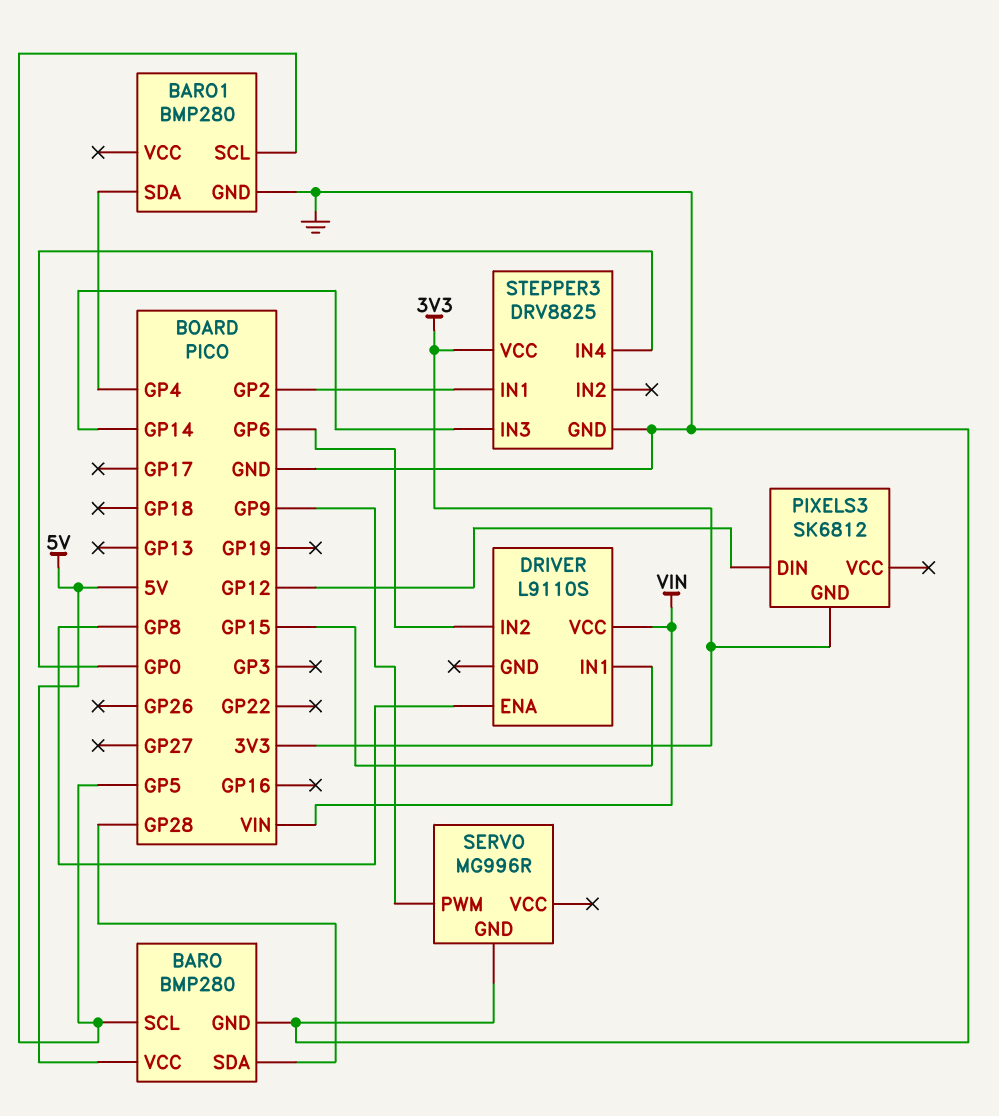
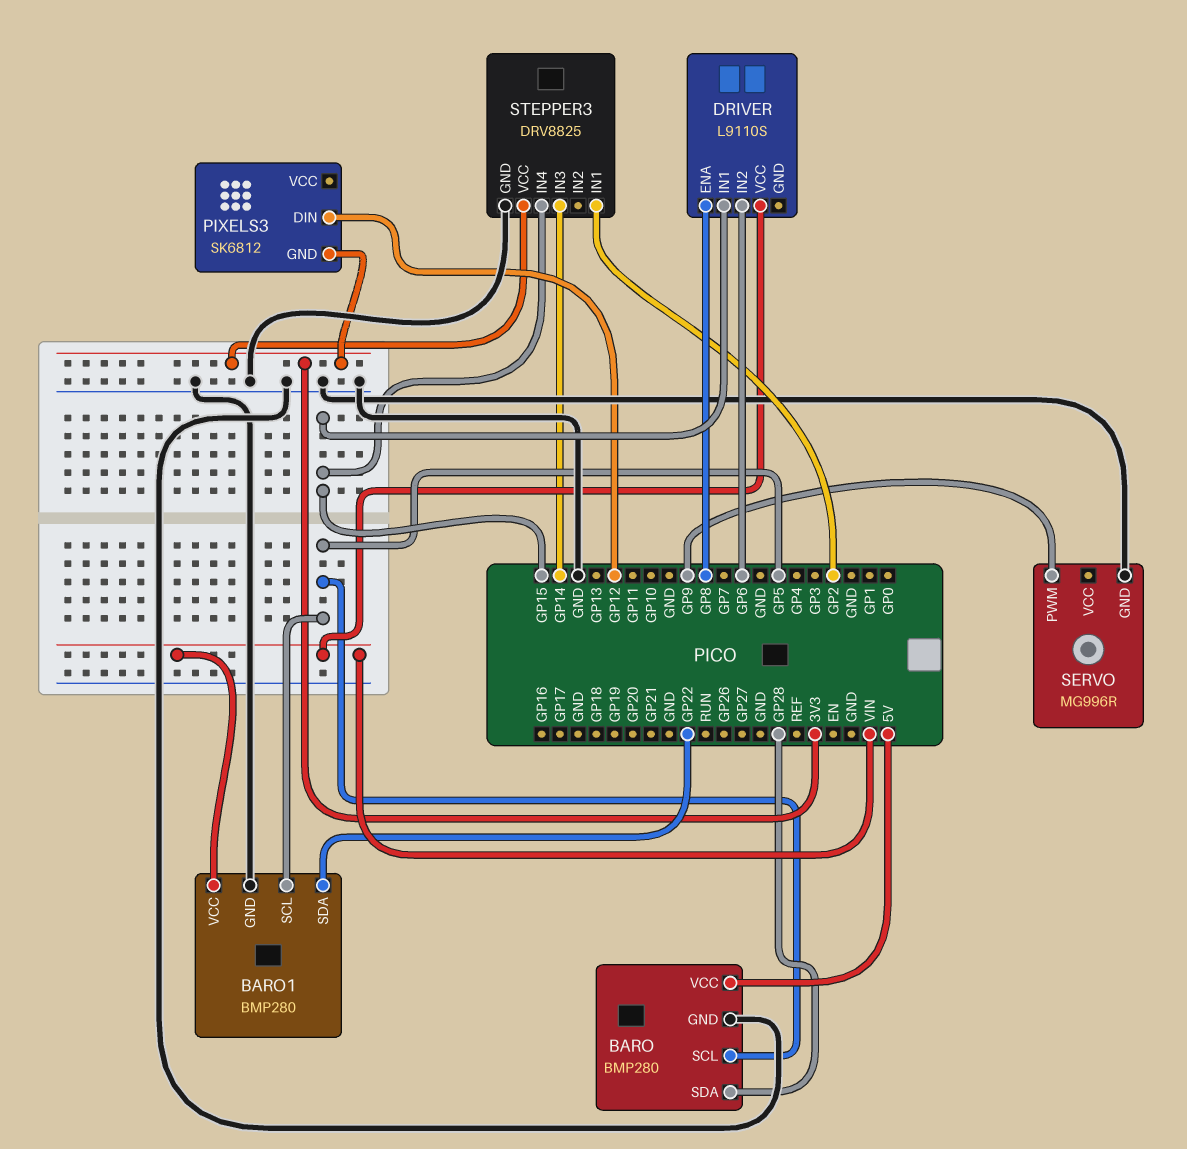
BARO1 pin SDA: GP4 -> GP22
BARO1 pin VCC: none -> VIN
STEPPER3 pin IN4: GP0 -> GP15

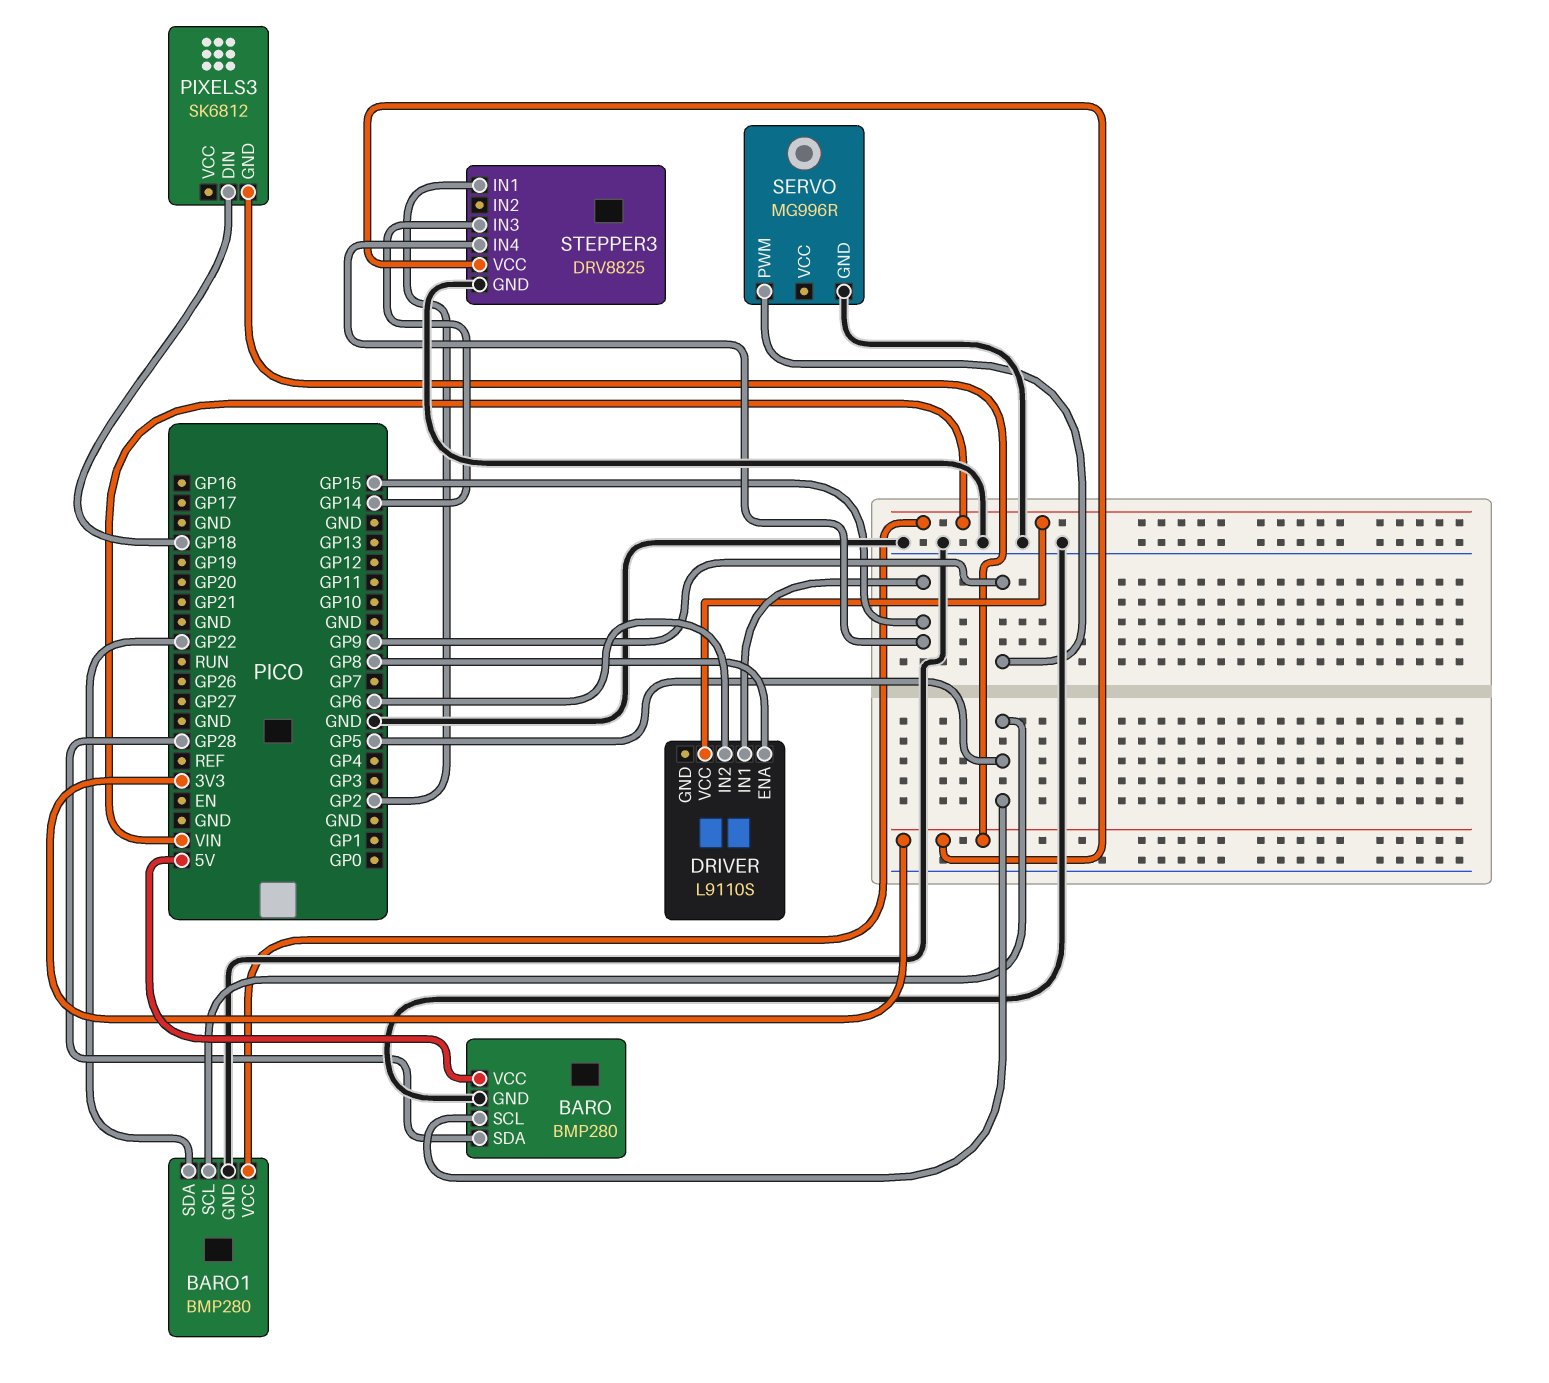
PIXELS3 pin DIN: GP12 -> GP18

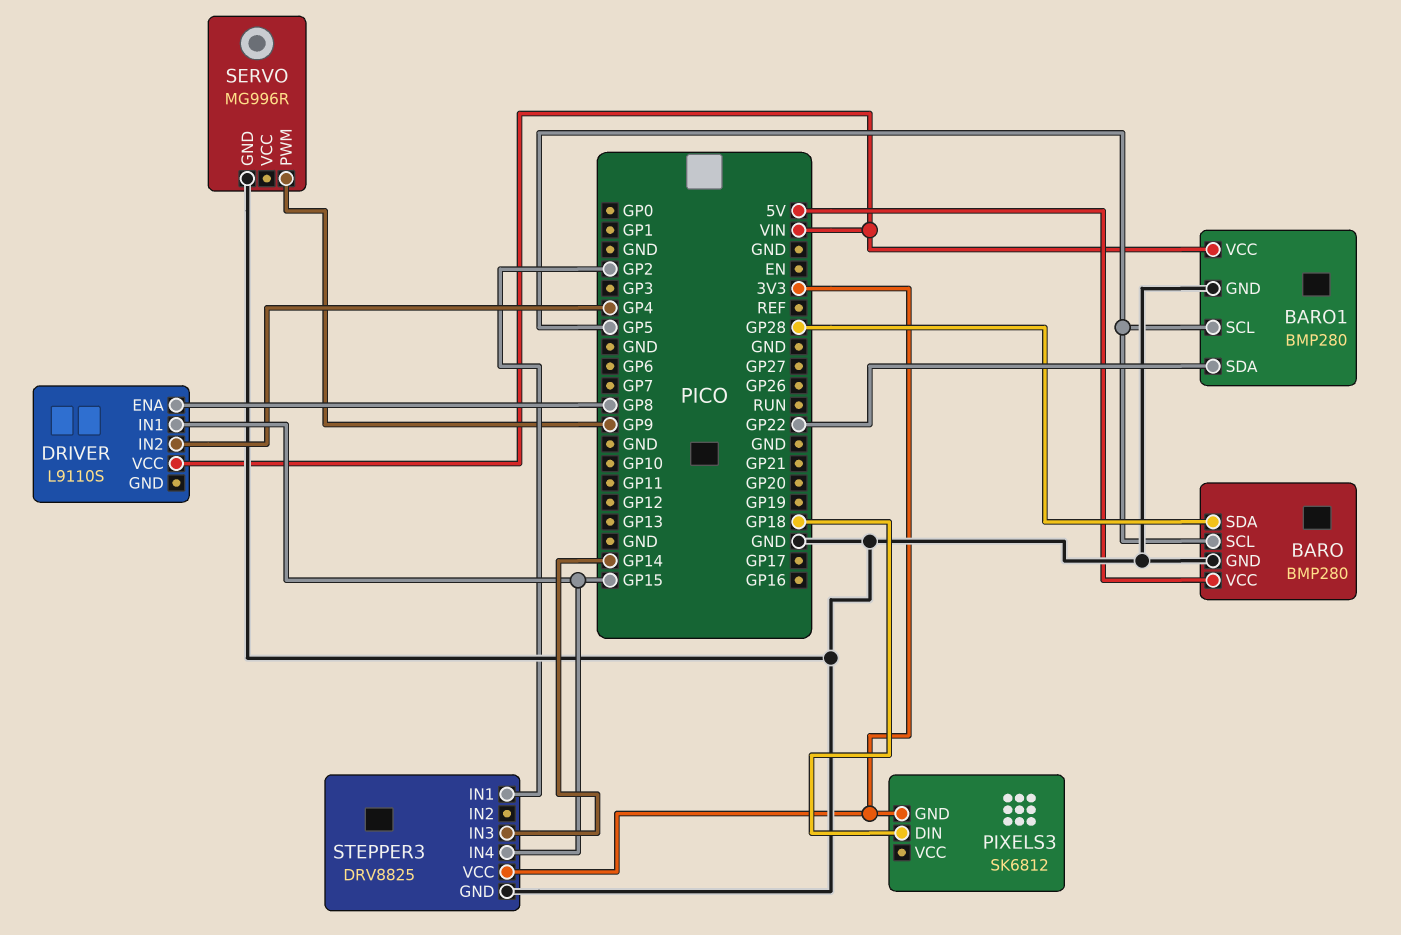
DRIVER pin IN2: GP6 -> GP4

